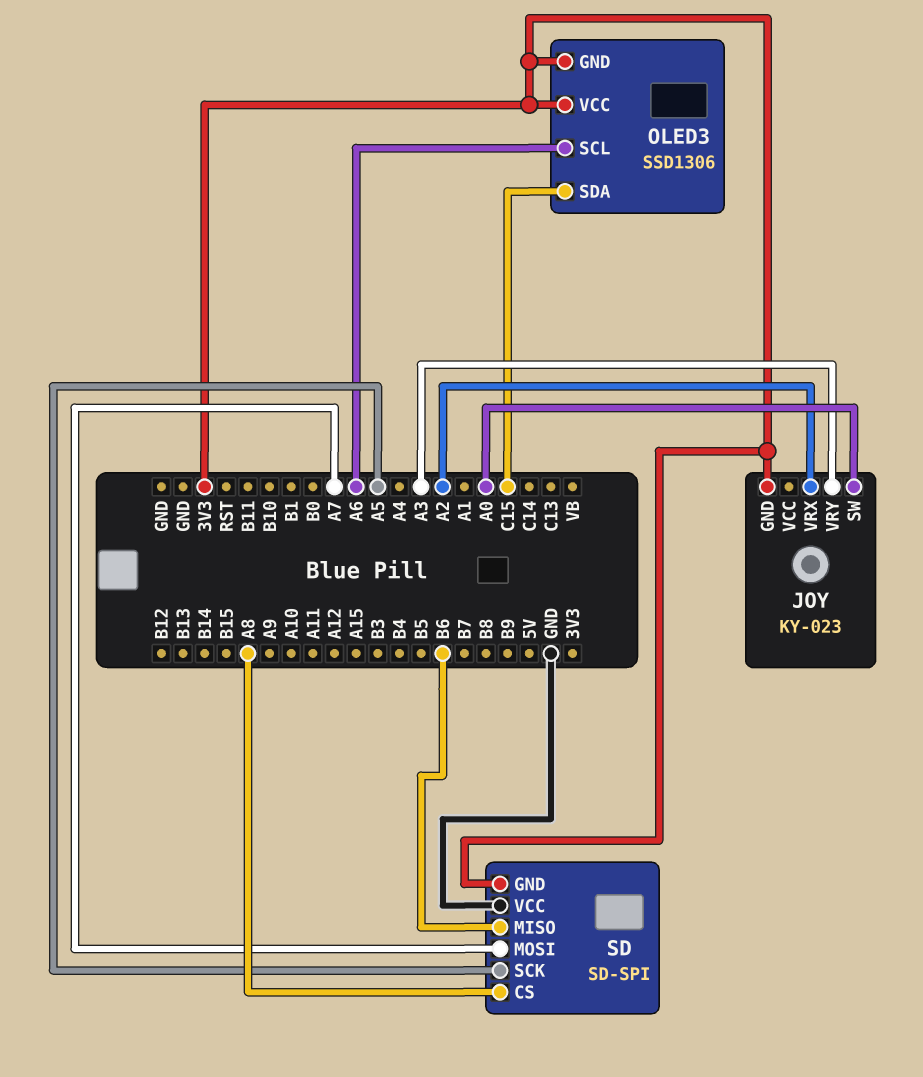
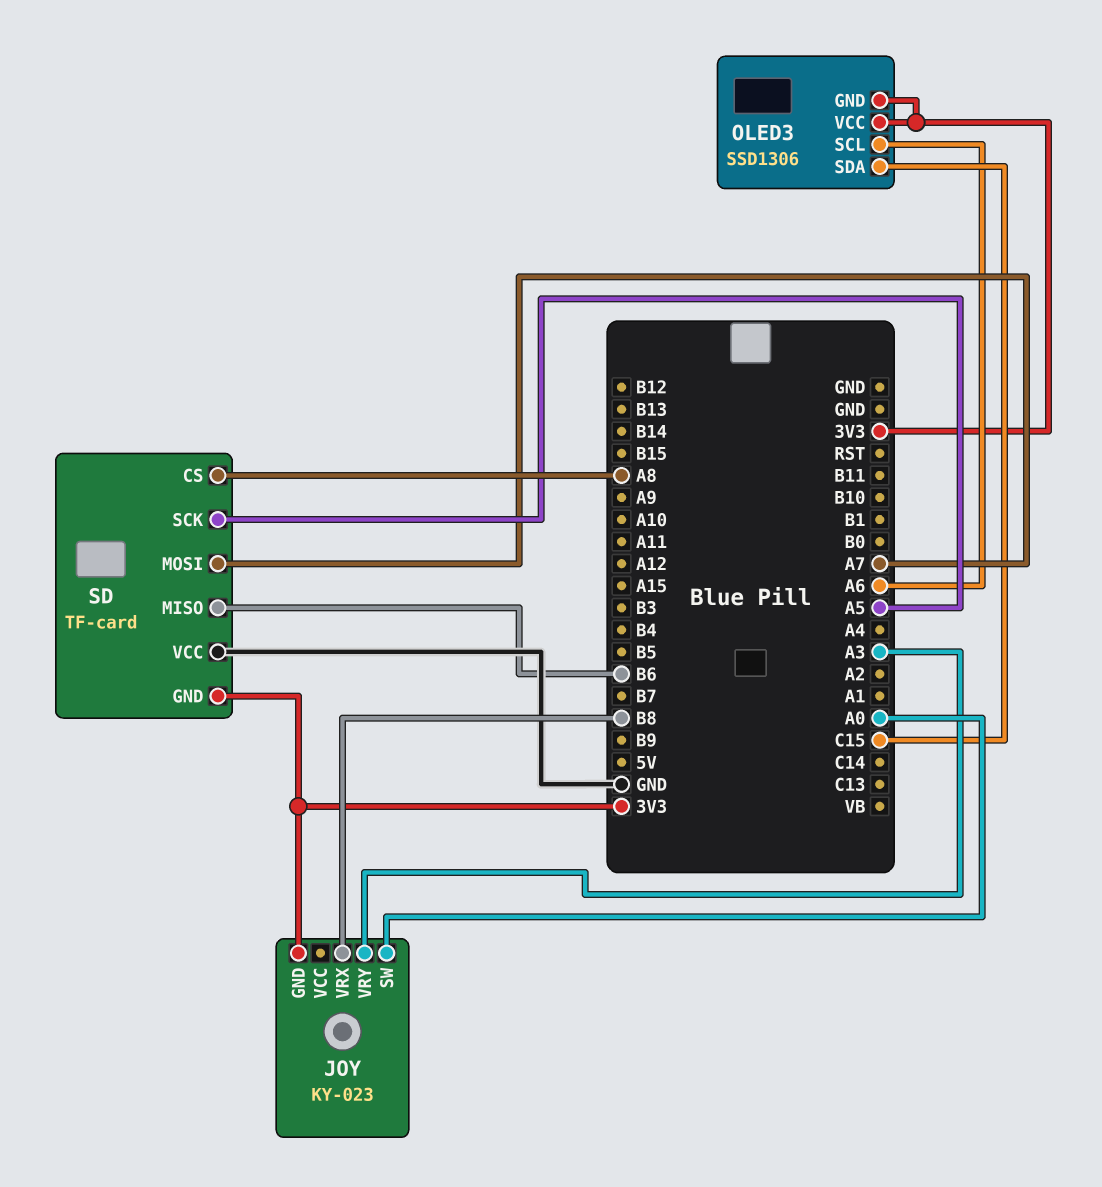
JOY pin VRX: A2 -> B8
SD: SD-SPI -> TF-card

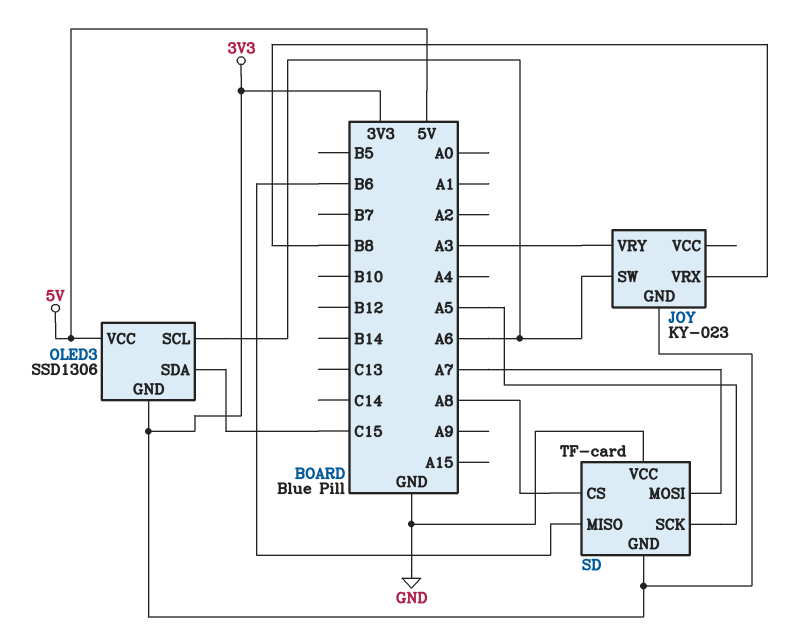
JOY pin SW: A0 -> A6
OLED3 pin VCC: 3V3 -> 5V

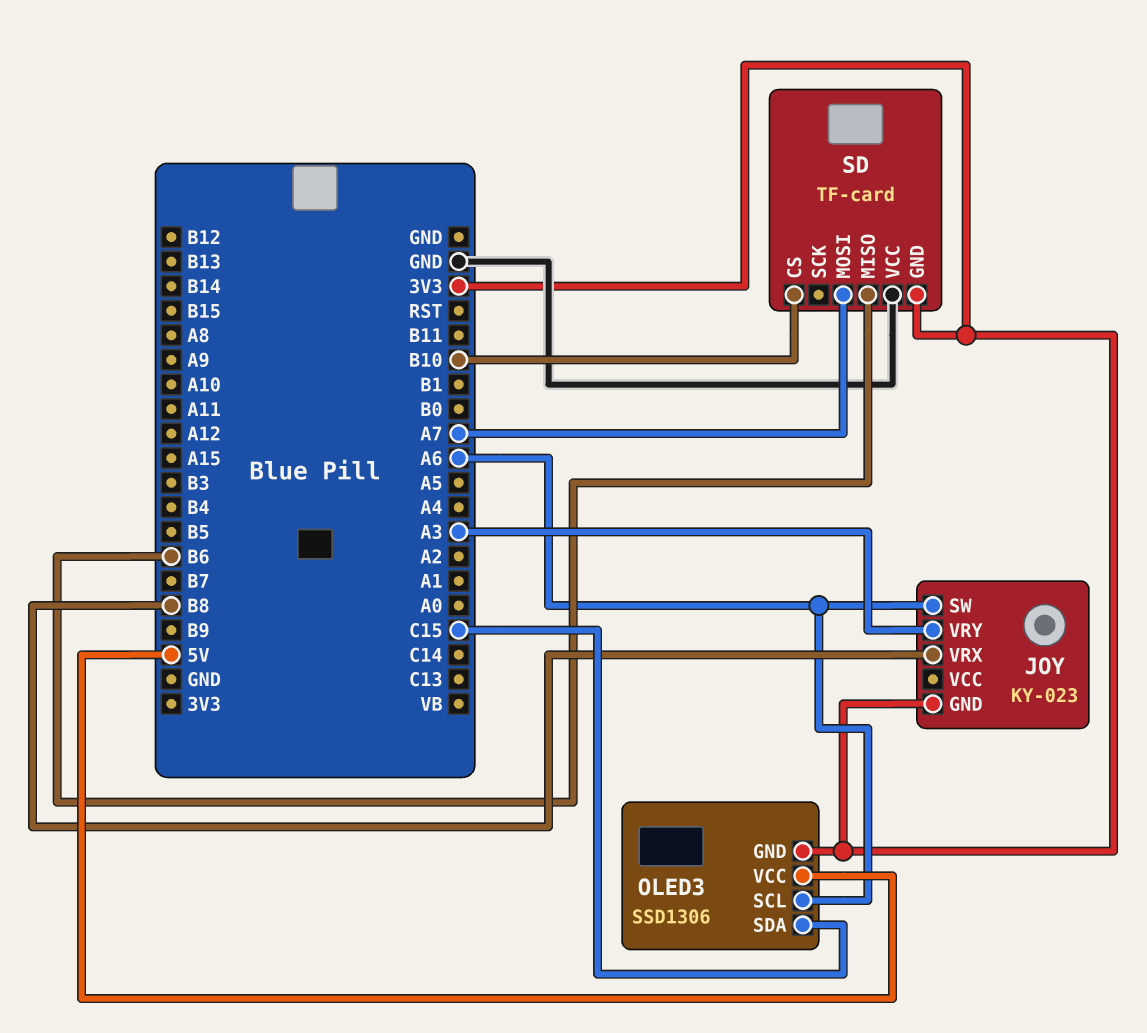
SD pin CS: A8 -> B10
SD pin SCK: A5 -> none

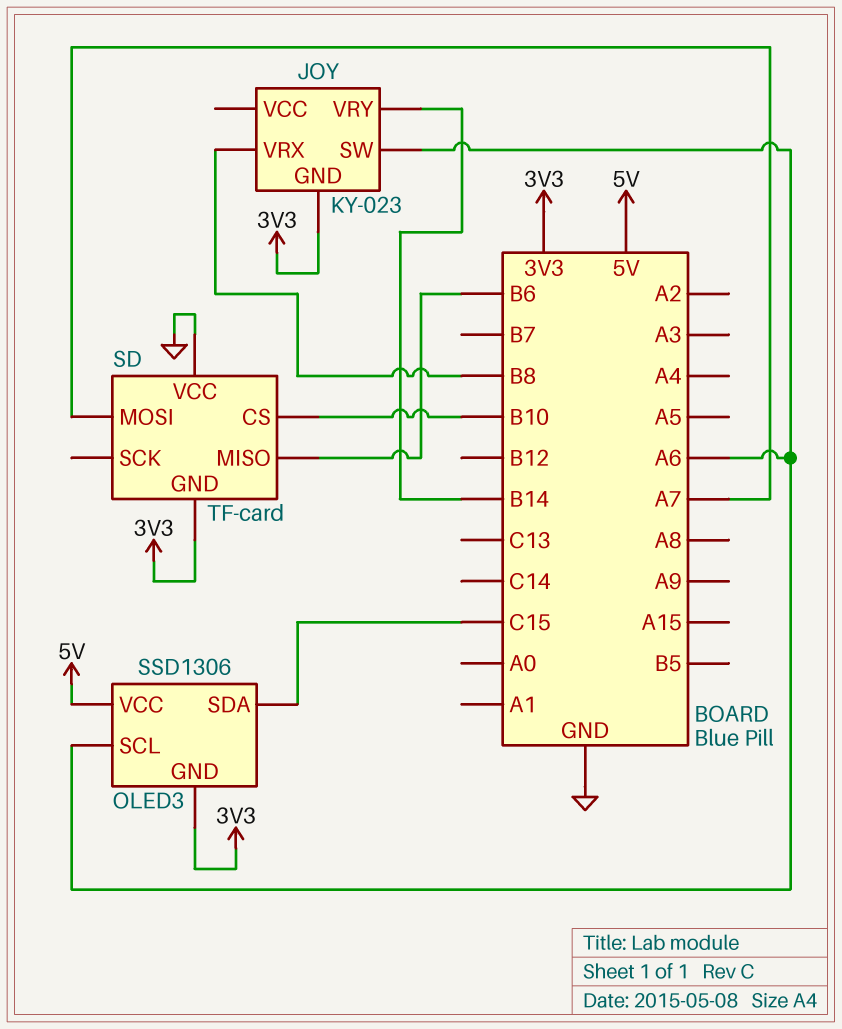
JOY pin VRY: A3 -> B14

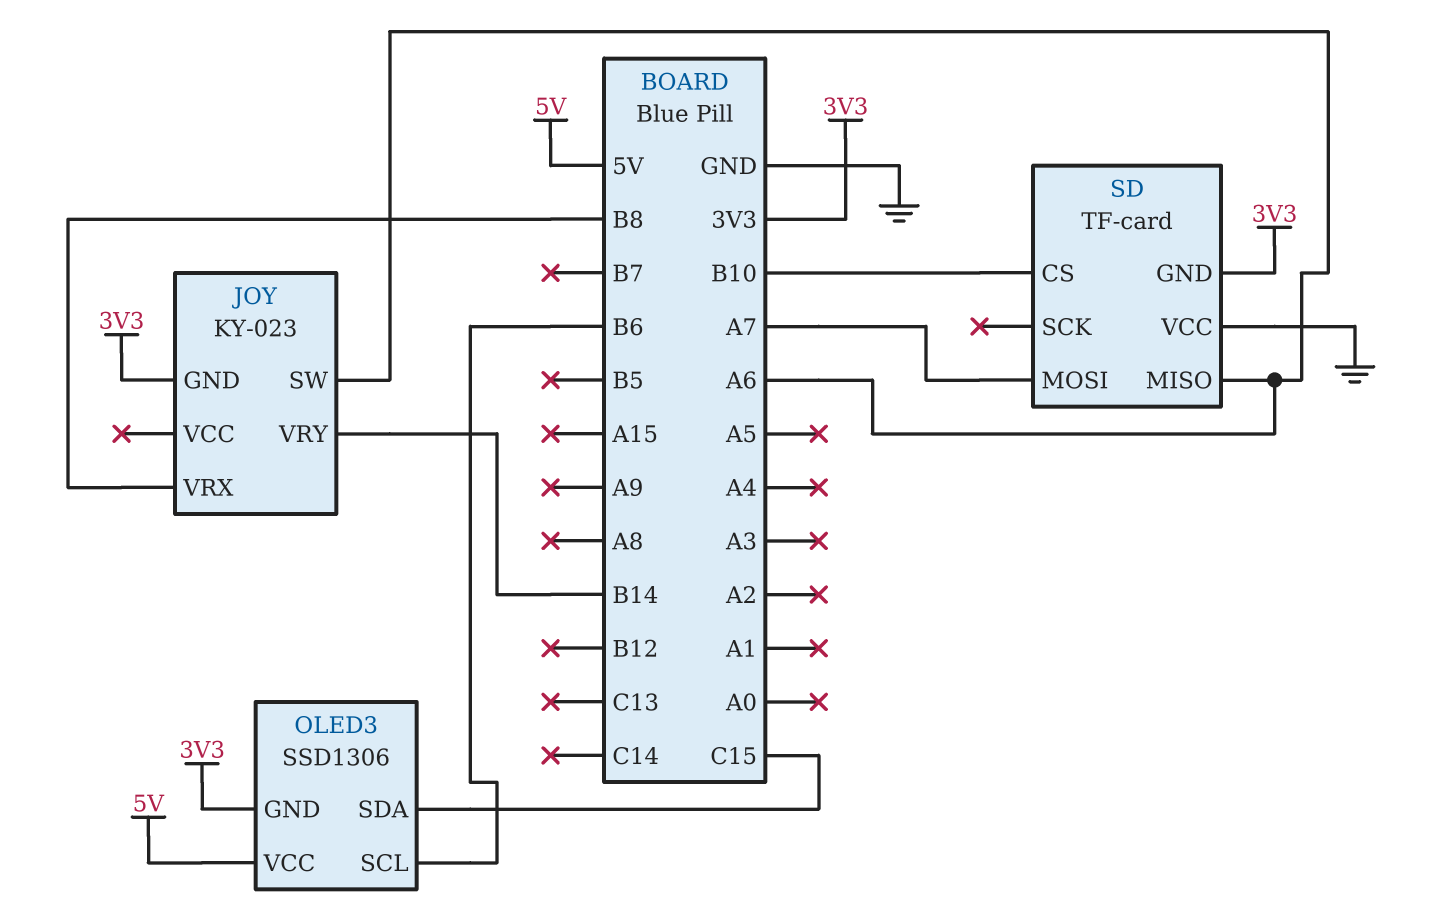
OLED3 pin SCL: A6 -> B6
SD pin MISO: B6 -> A6

